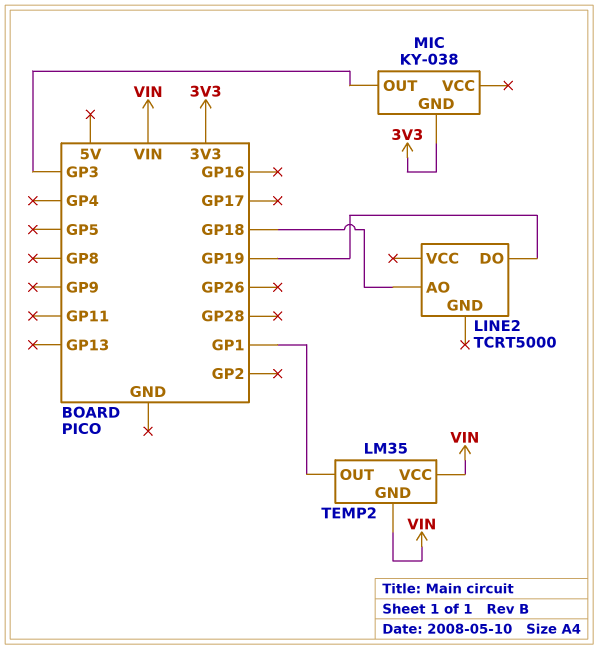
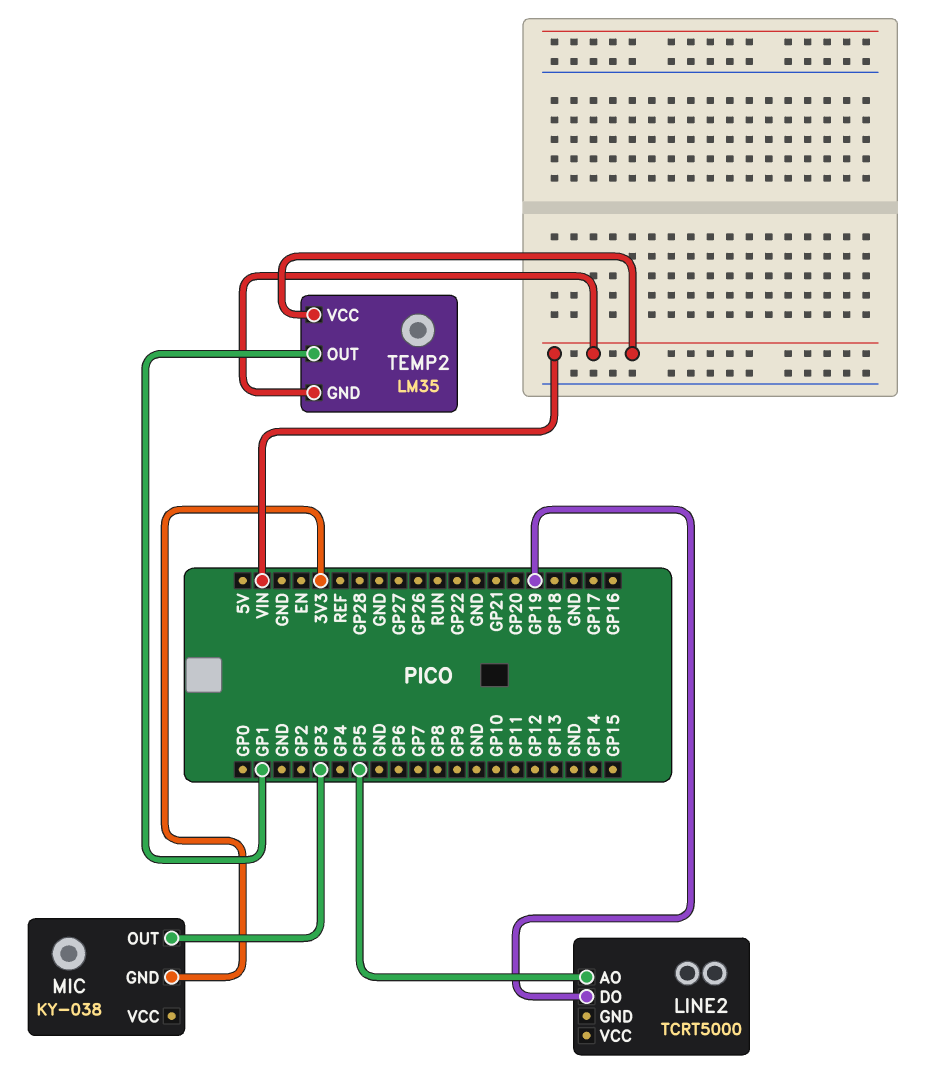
LINE2 pin AO: GP18 -> GP5

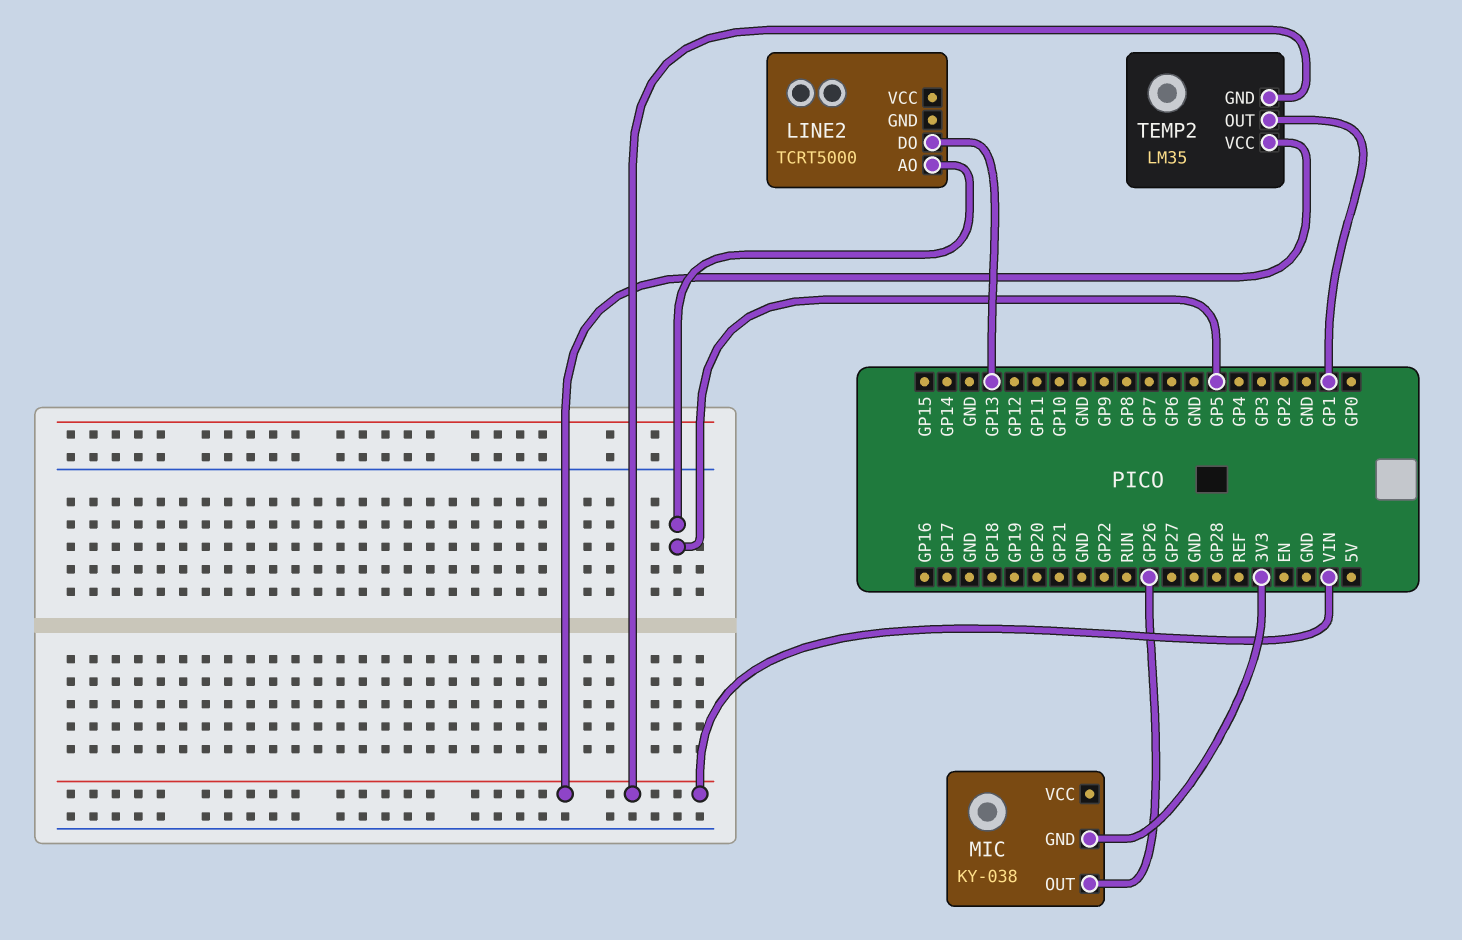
LINE2 pin DO: GP19 -> GP13
MIC pin OUT: GP3 -> GP26

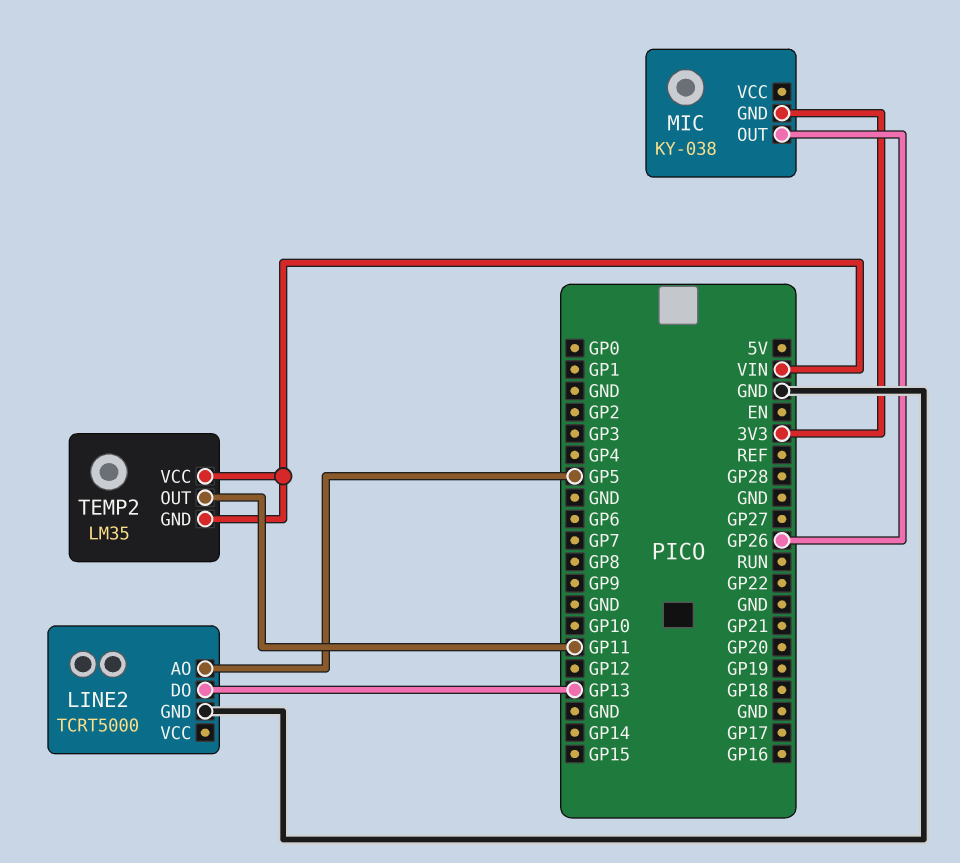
LINE2 pin GND: none -> GND
TEMP2 pin OUT: GP1 -> GP11

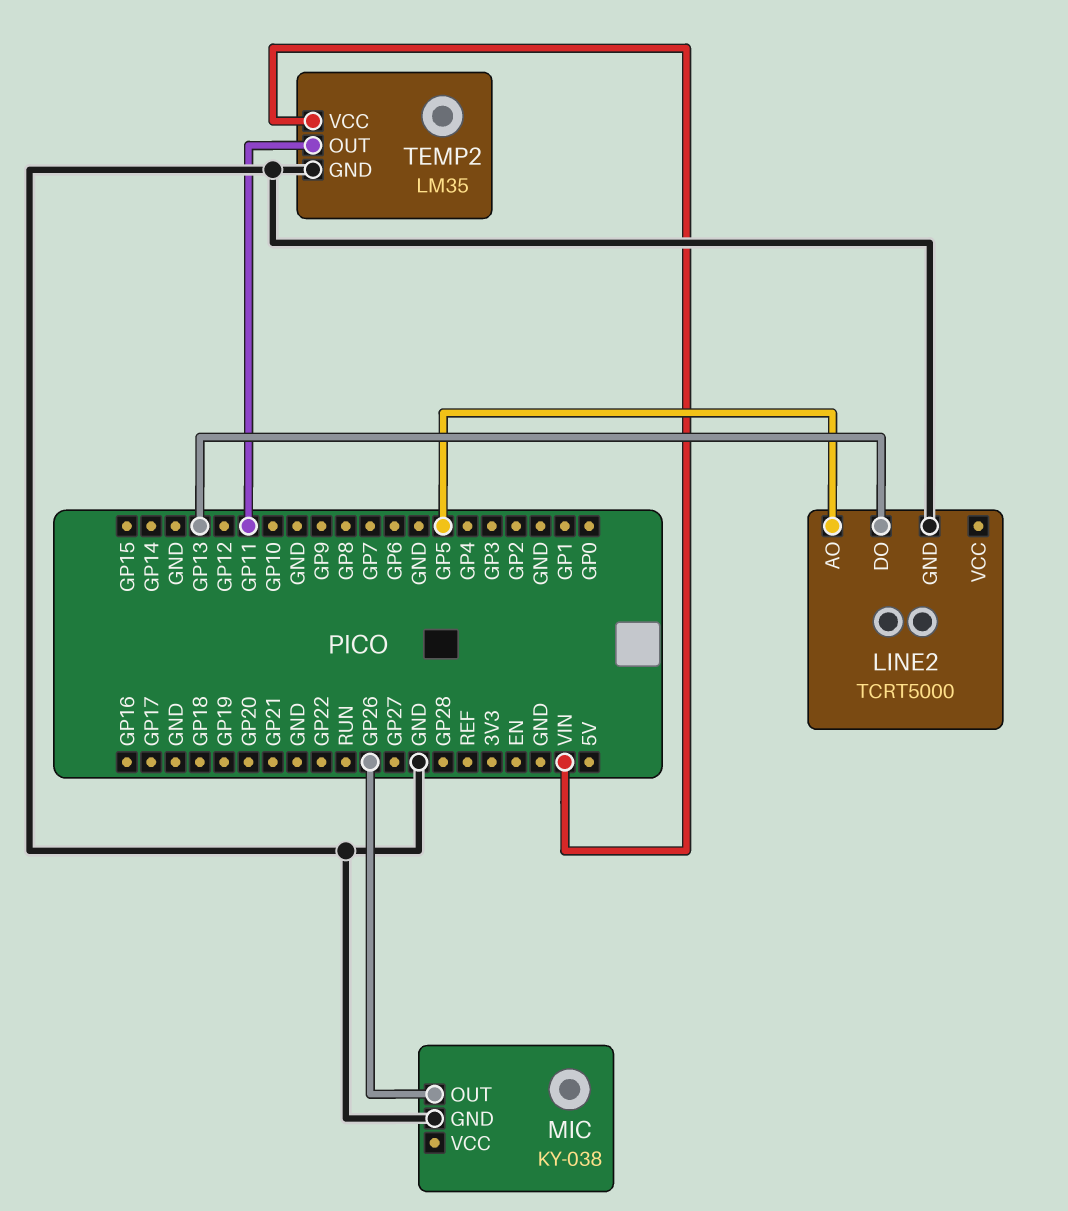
MIC pin GND: 3V3 -> GND
TEMP2 pin GND: VIN -> GND

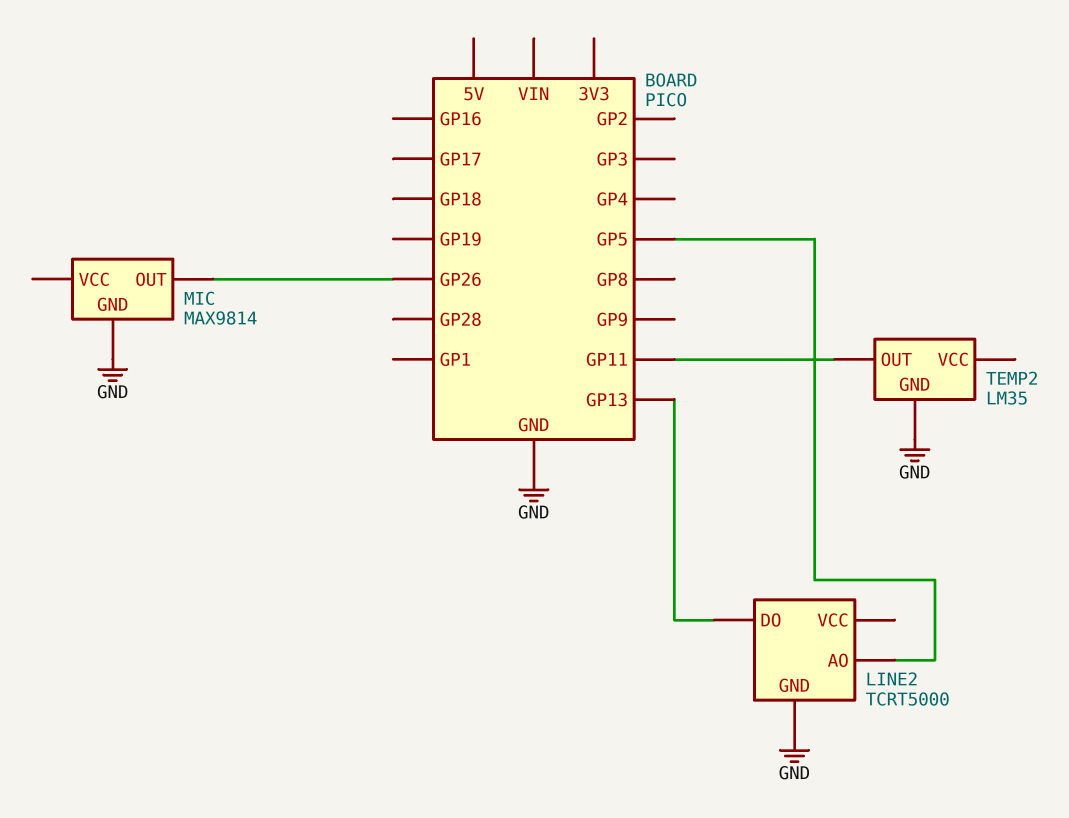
MIC: KY-038 -> MAX9814
TEMP2 pin VCC: VIN -> none

